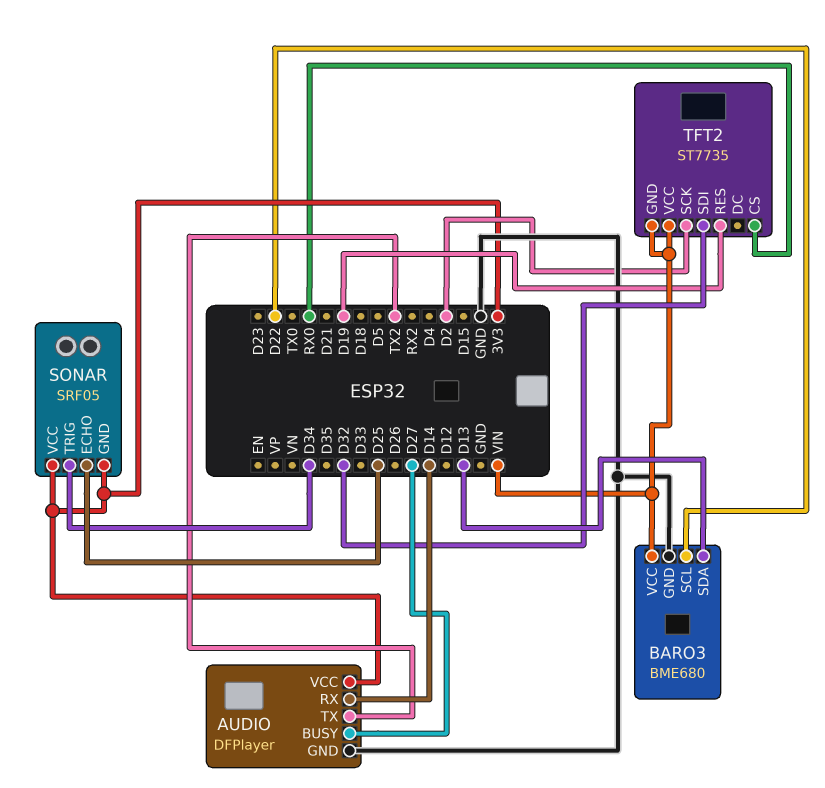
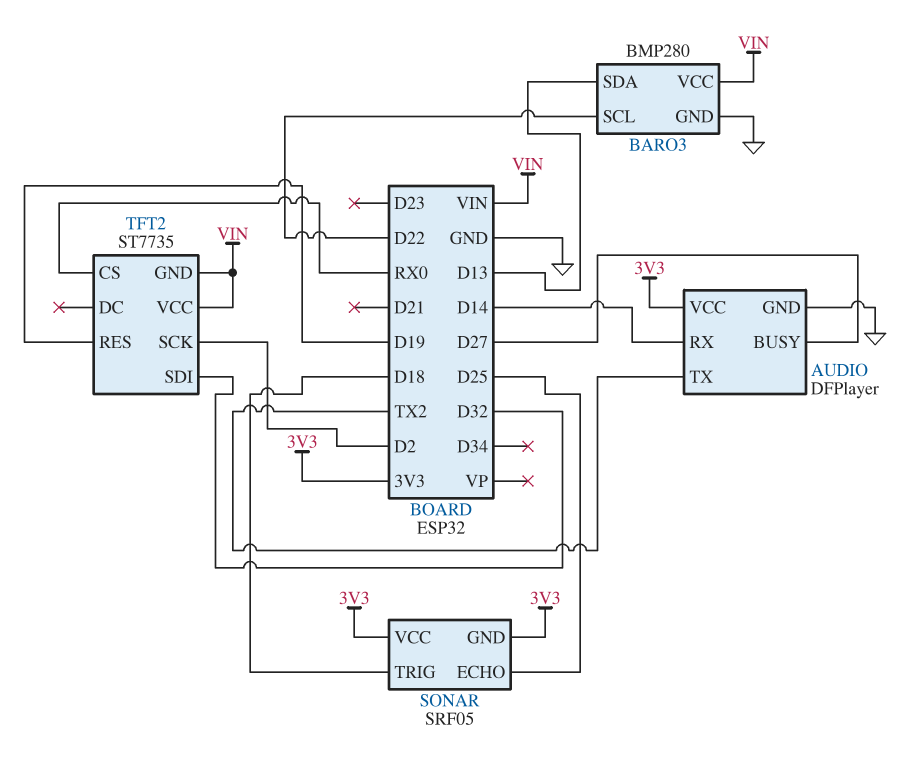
BARO3: BME680 -> BMP280
SONAR pin TRIG: D34 -> D18

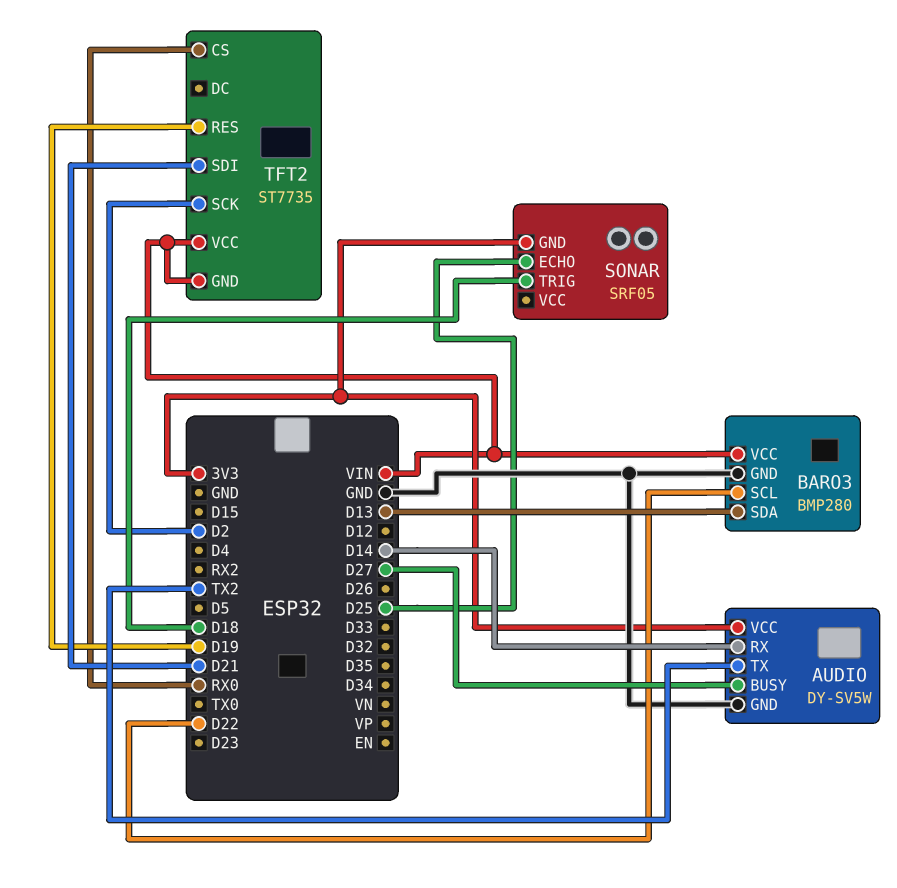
AUDIO: DFPlayer -> DY-SV5W
SONAR pin VCC: 3V3 -> none
TFT2 pin SDI: D32 -> D21

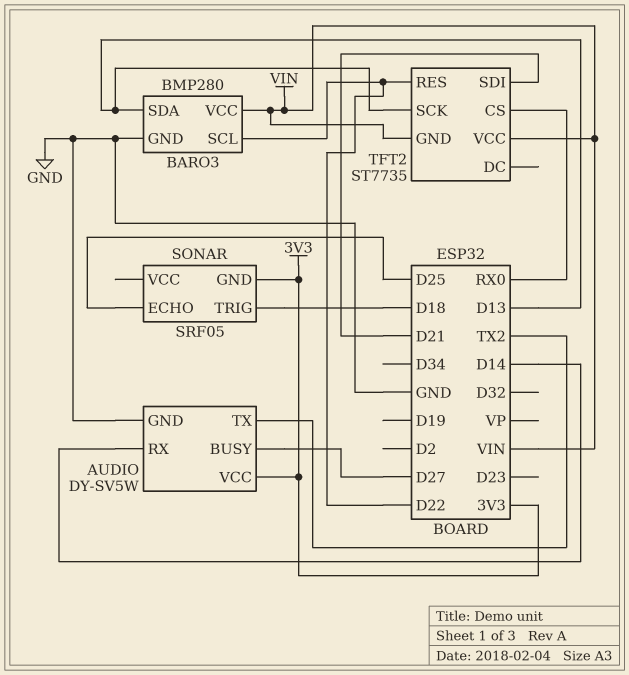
TFT2 pin RES: D19 -> D22
TFT2 pin SCK: D2 -> D13

